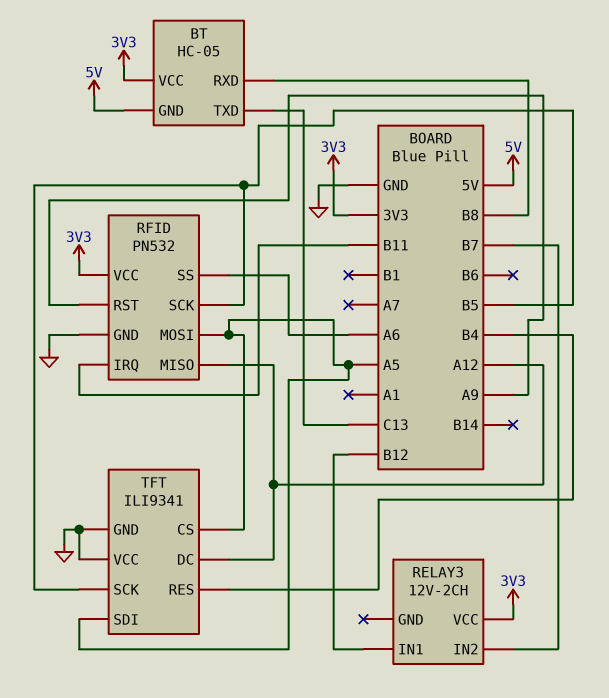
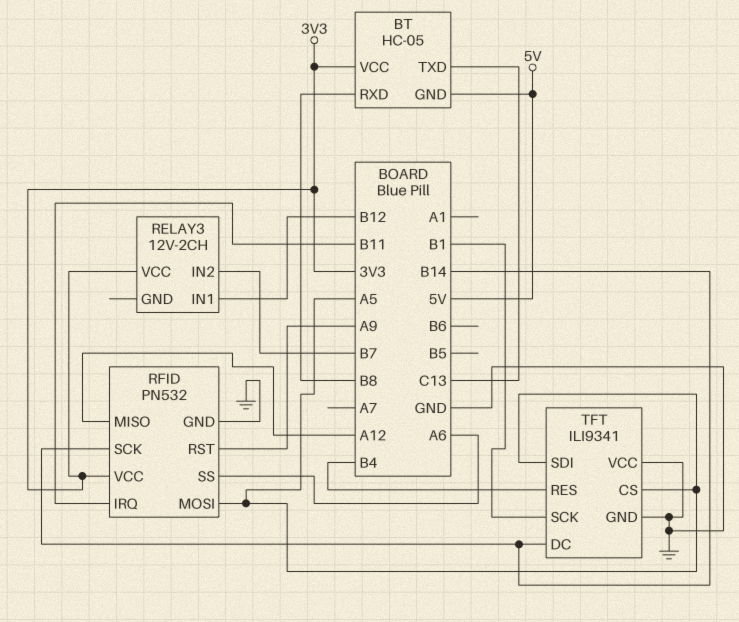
RFID pin SCK: B5 -> B14
TFT pin DC: A12 -> B14
TFT pin SCK: B5 -> B1

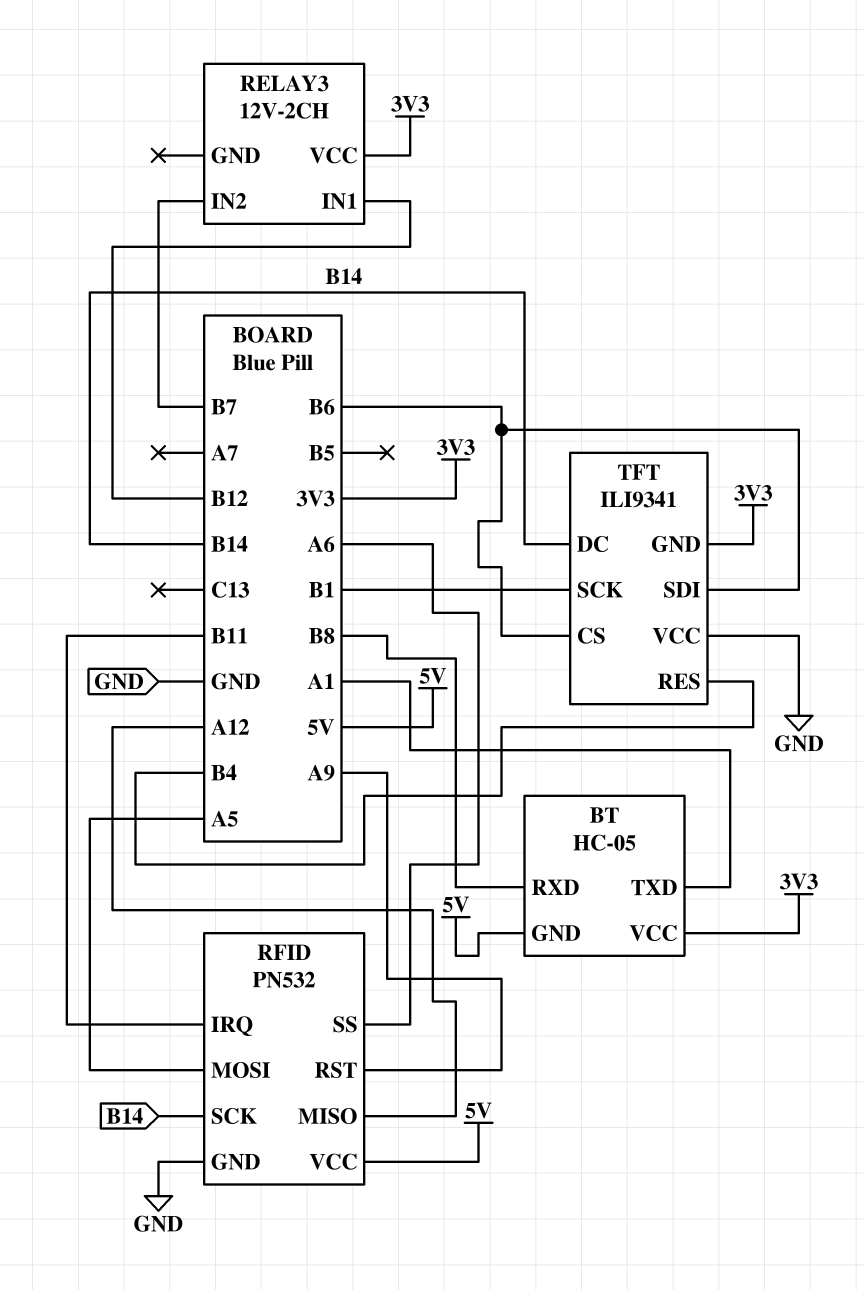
BT pin TXD: C13 -> A1
RFID pin VCC: 3V3 -> 5V
TFT pin CS: A5 -> B6
TFT pin GND: GND -> 3V3
TFT pin SDI: A5 -> B6

